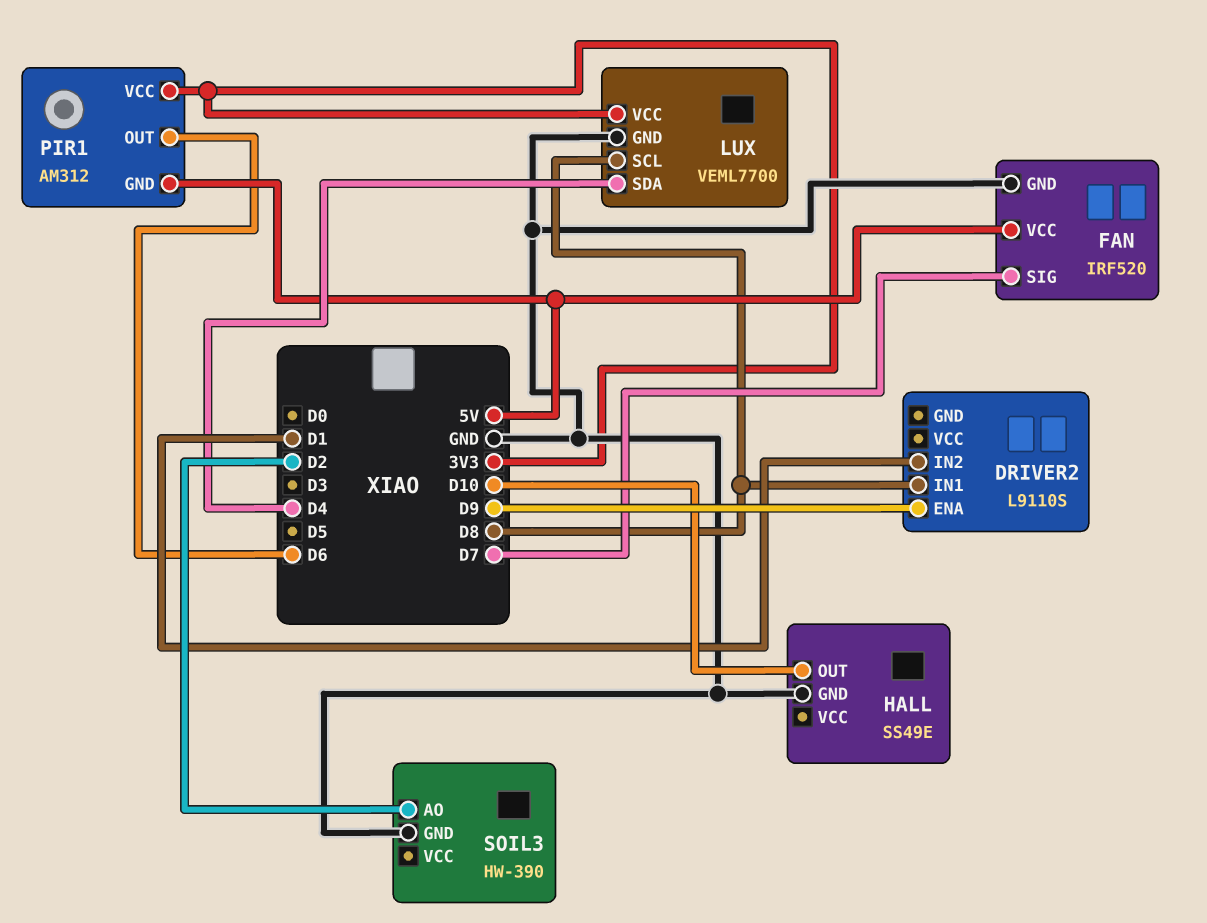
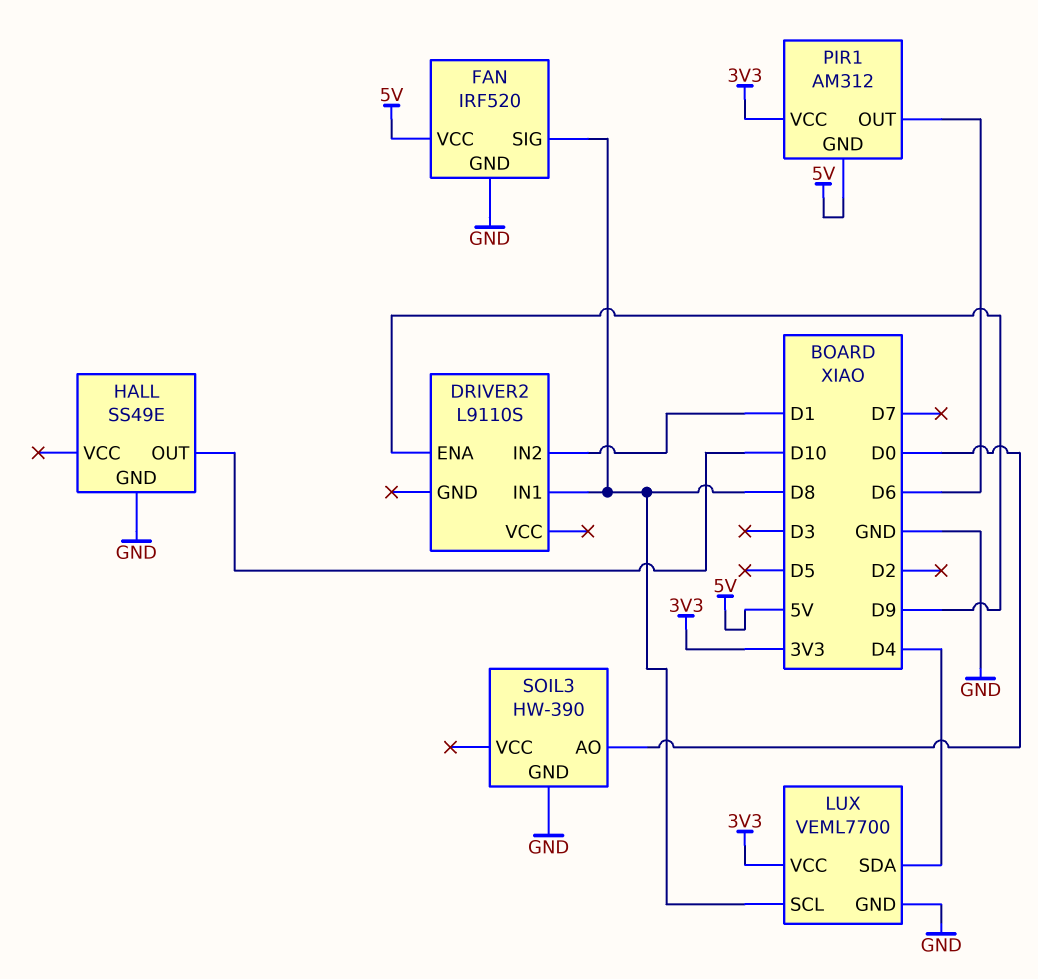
FAN pin SIG: D7 -> D8
SOIL3 pin AO: D2 -> D0

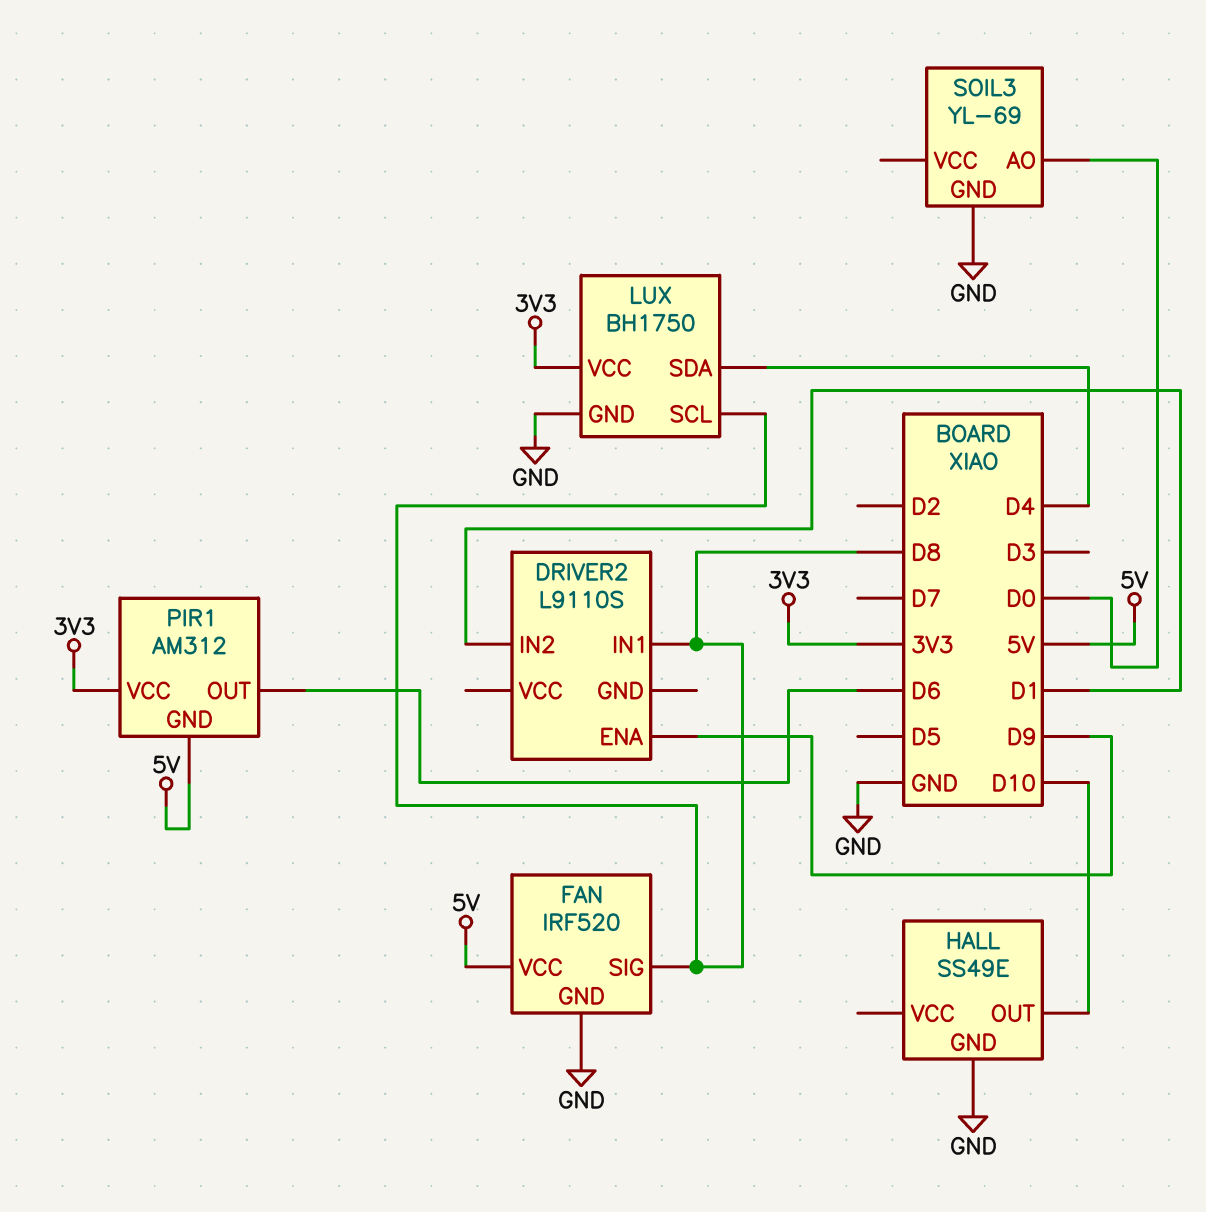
LUX: VEML7700 -> BH1750
SOIL3: HW-390 -> YL-69

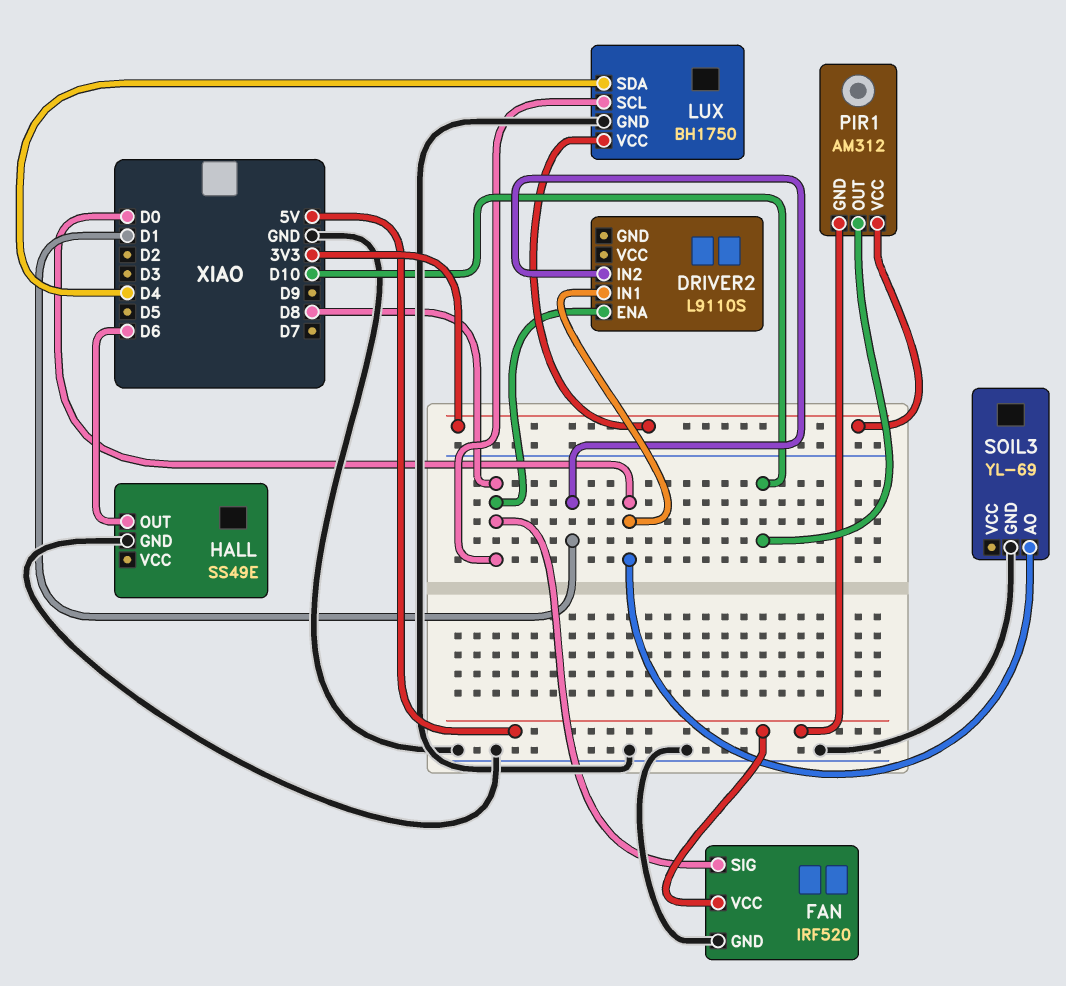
DRIVER2 pin ENA: D9 -> D8
DRIVER2 pin IN1: D8 -> D0
HALL pin OUT: D10 -> D6
PIR1 pin OUT: D6 -> D10

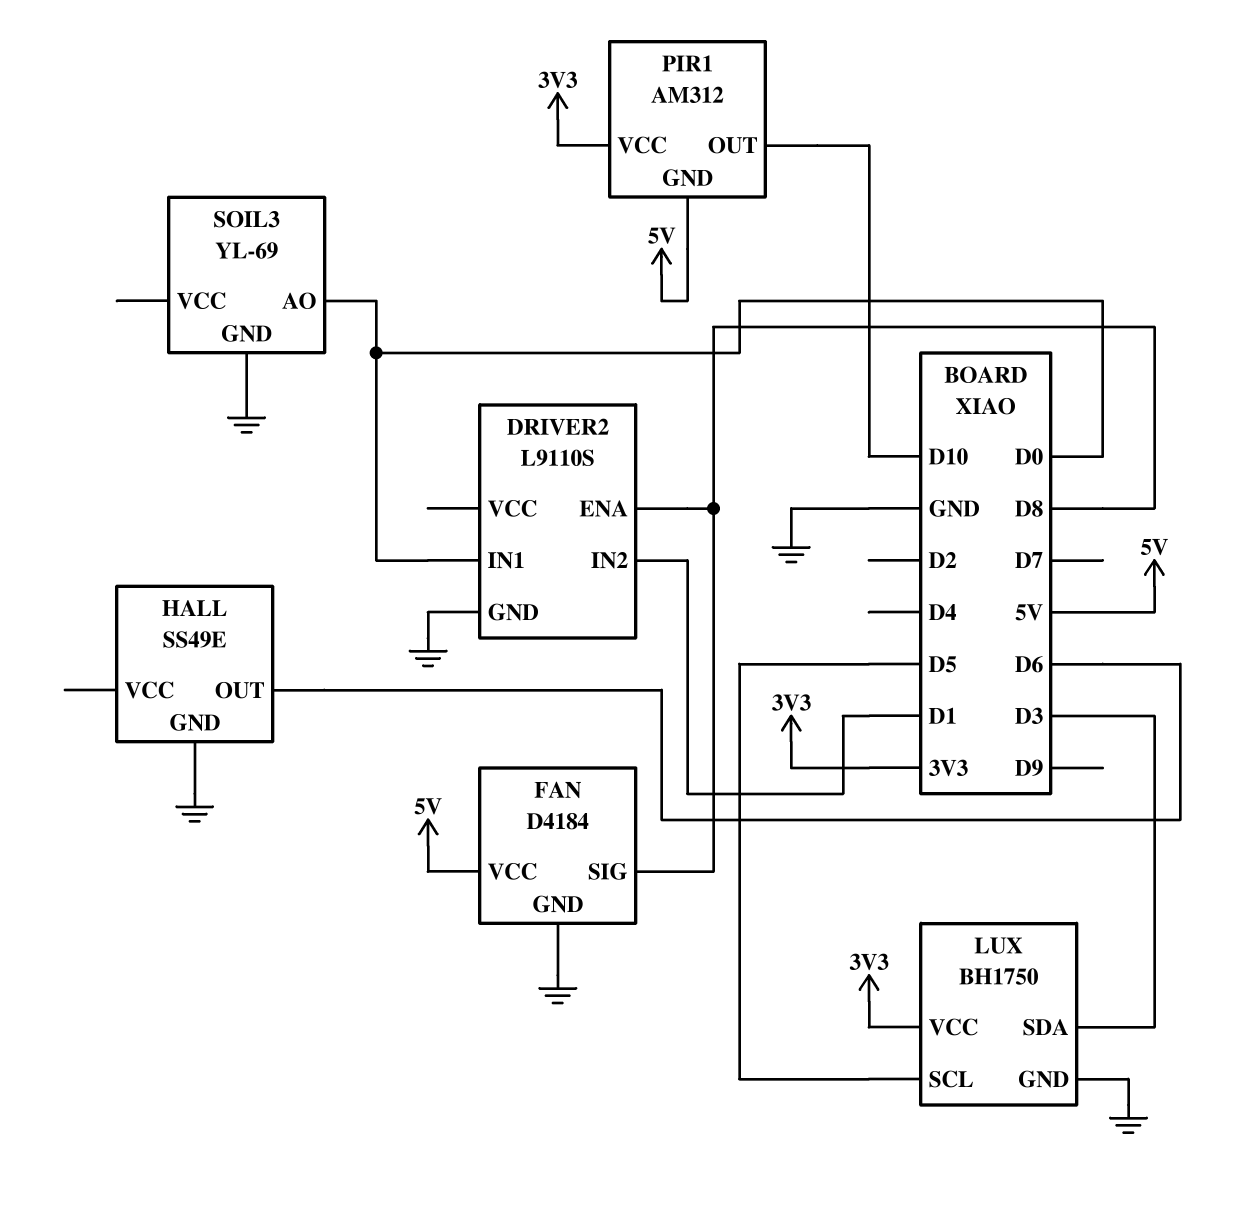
DRIVER2 pin GND: none -> GND
FAN: IRF520 -> D4184
LUX pin SCL: D8 -> D5
LUX pin SDA: D4 -> D3

